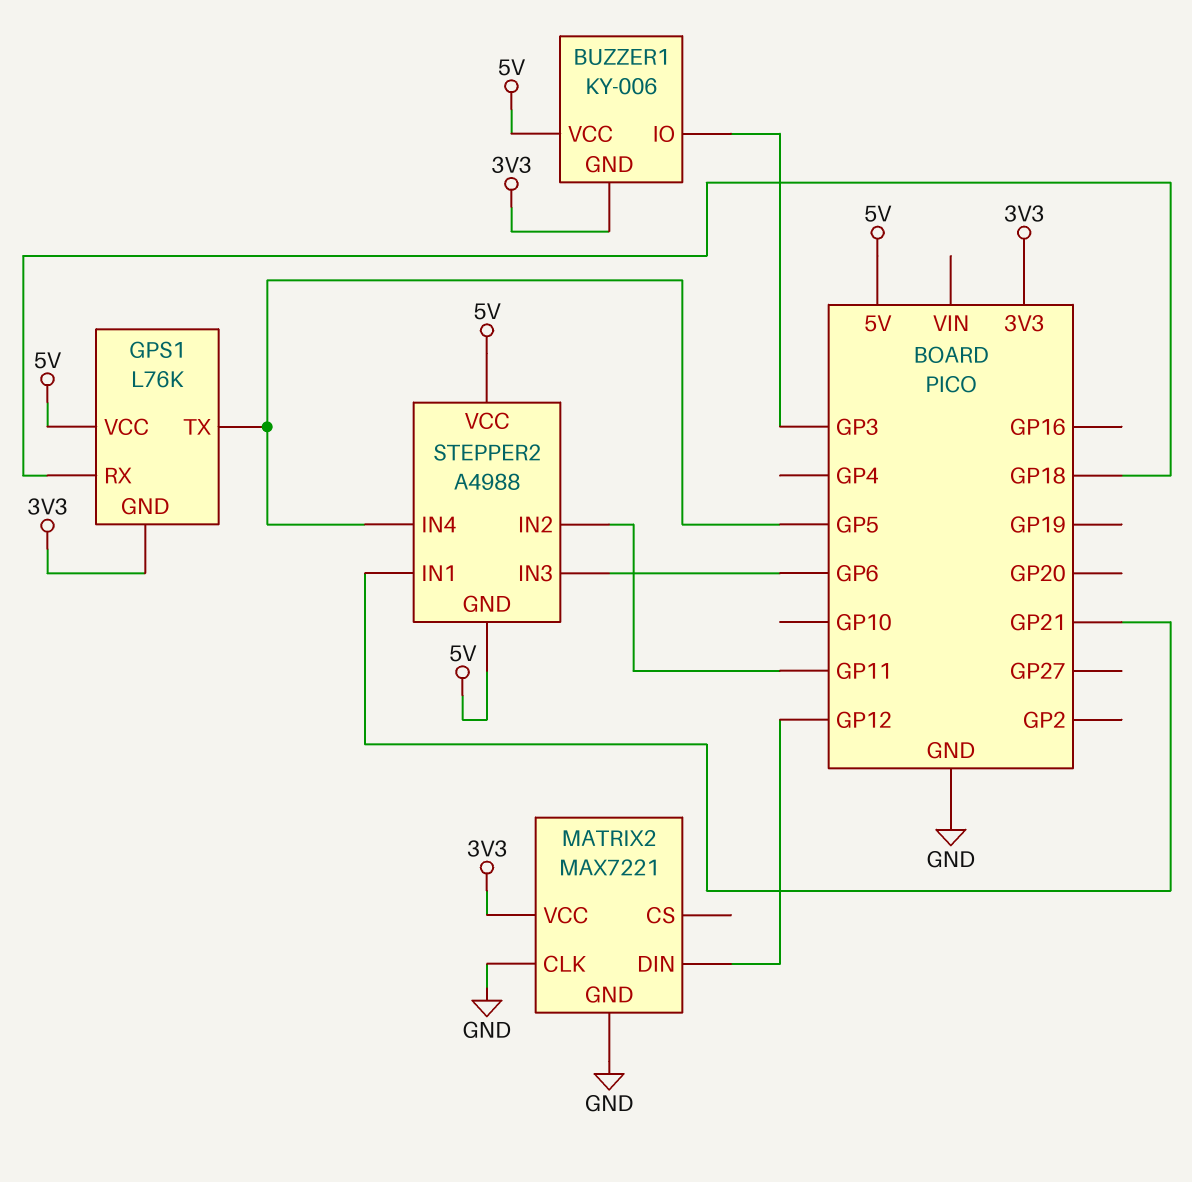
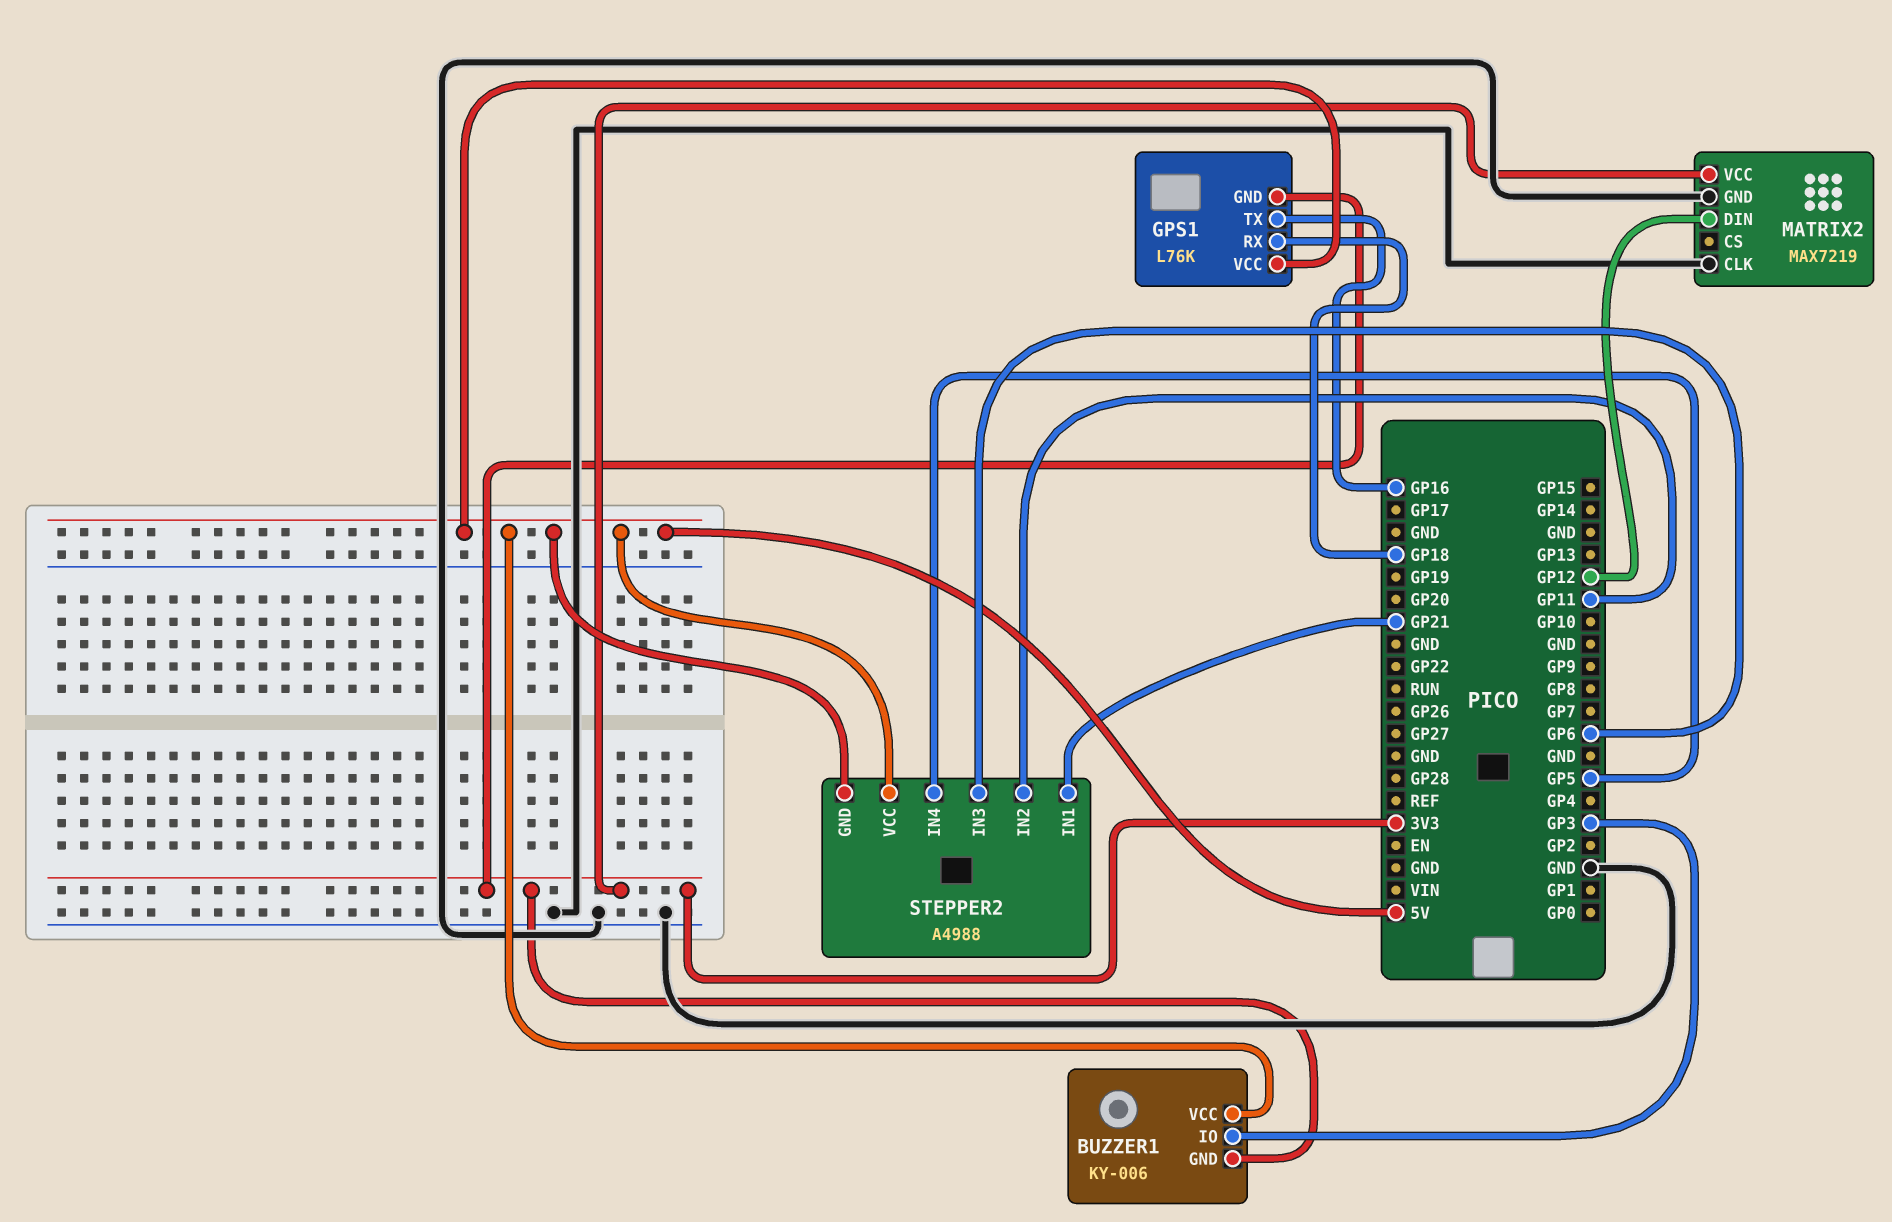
GPS1 pin TX: GP5 -> GP16
MATRIX2: MAX7221 -> MAX7219

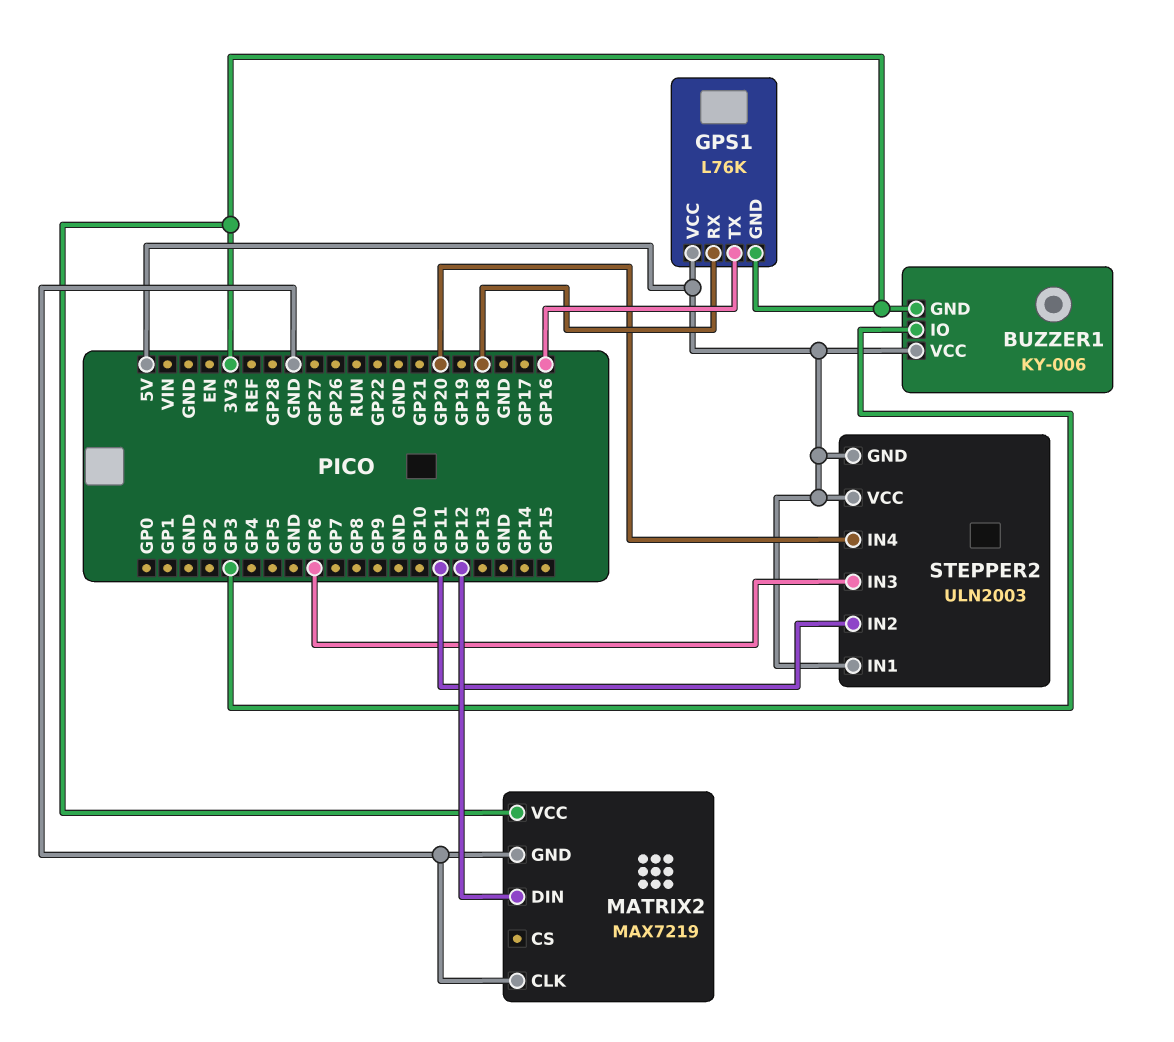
STEPPER2: A4988 -> ULN2003
STEPPER2 pin IN1: GP21 -> 5V
STEPPER2 pin IN4: GP5 -> GP20

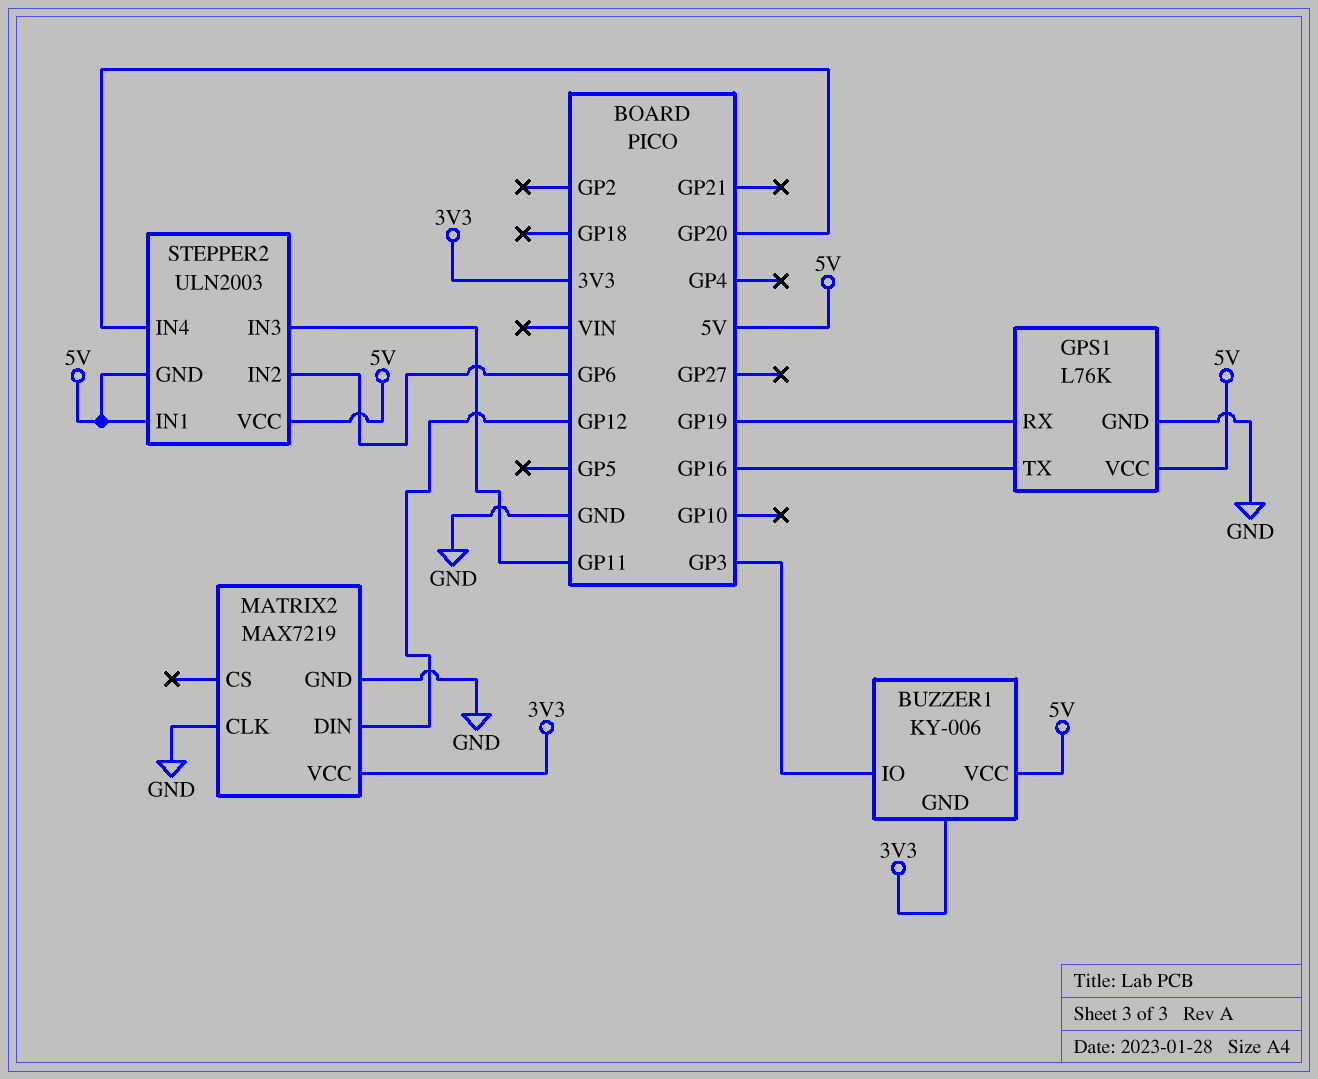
GPS1 pin GND: 3V3 -> GND
GPS1 pin RX: GP18 -> GP19
STEPPER2 pin IN2: GP11 -> GP6
STEPPER2 pin IN3: GP6 -> GP11

